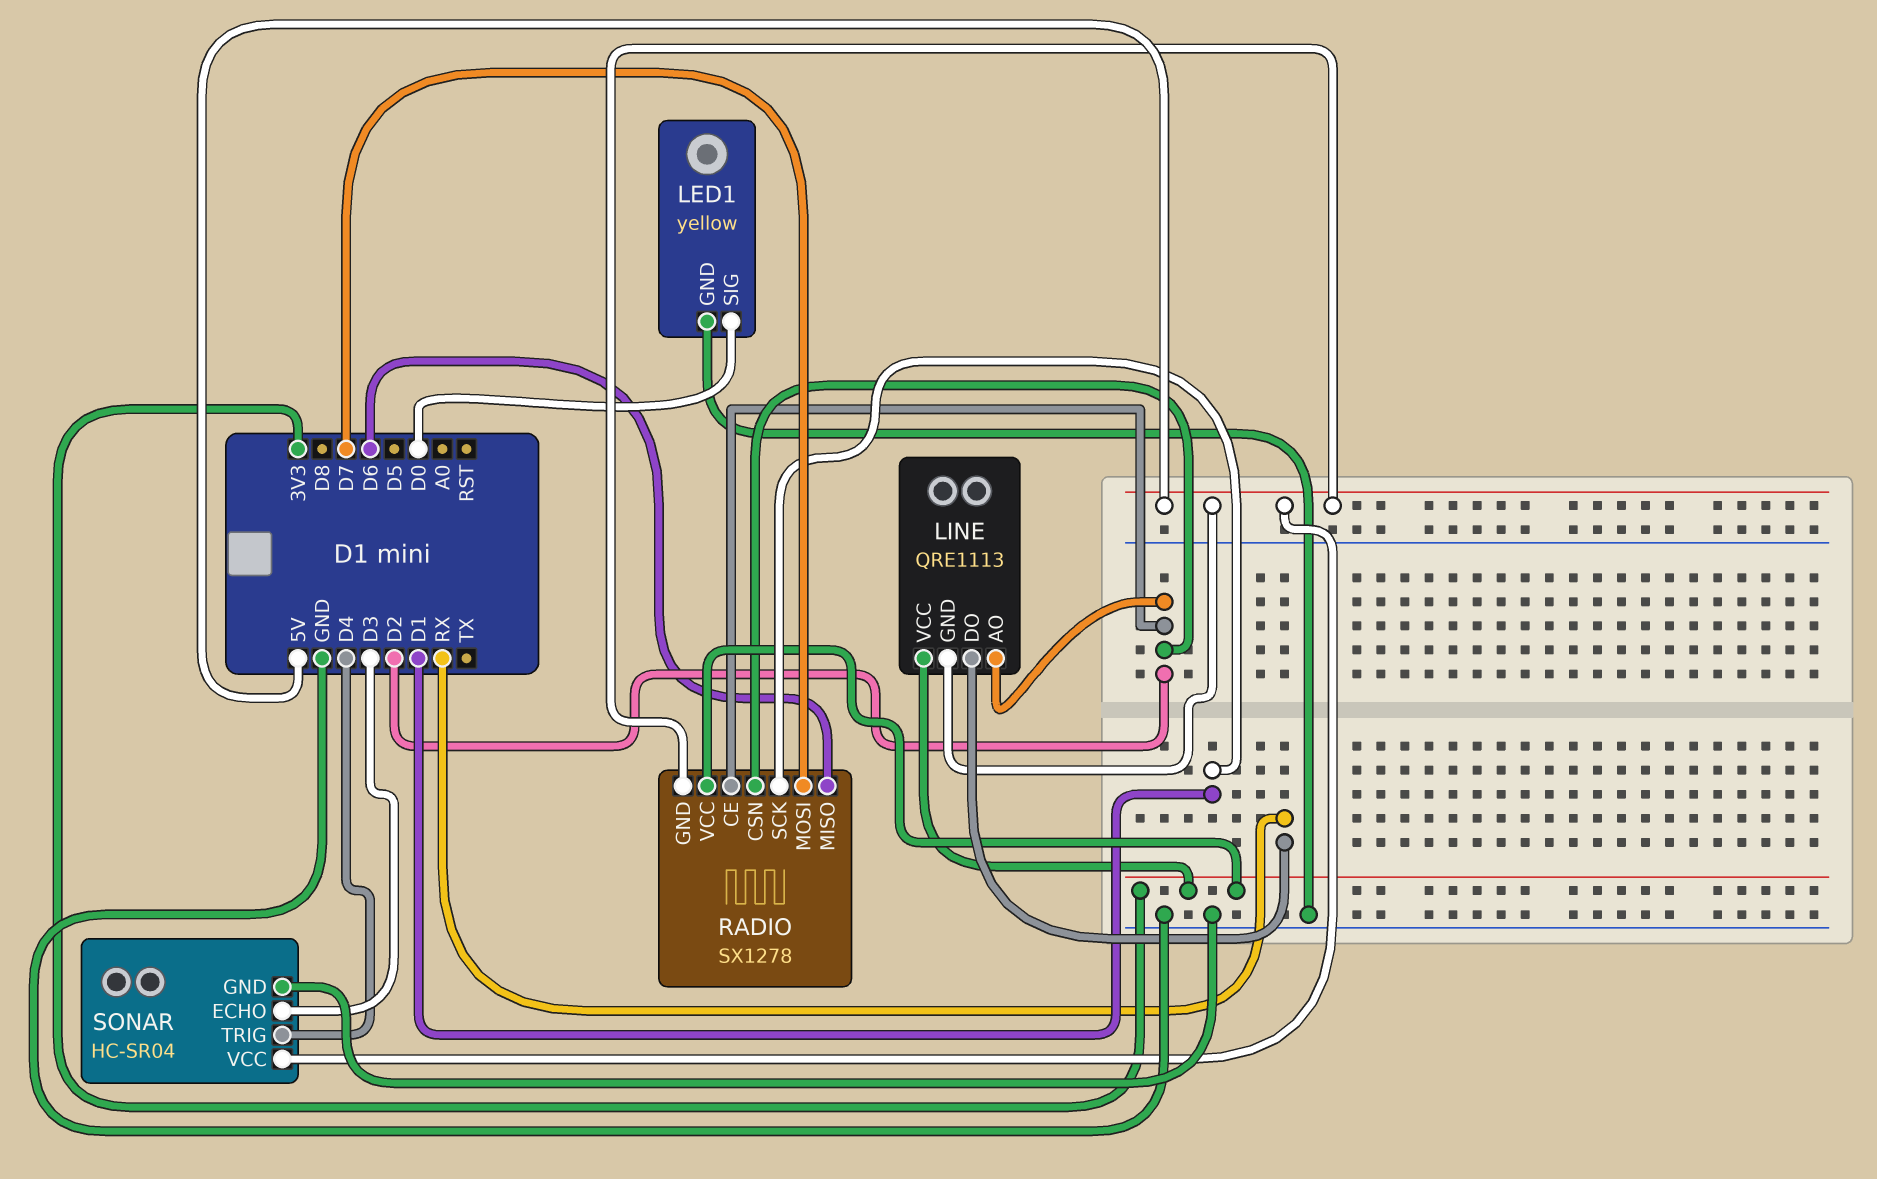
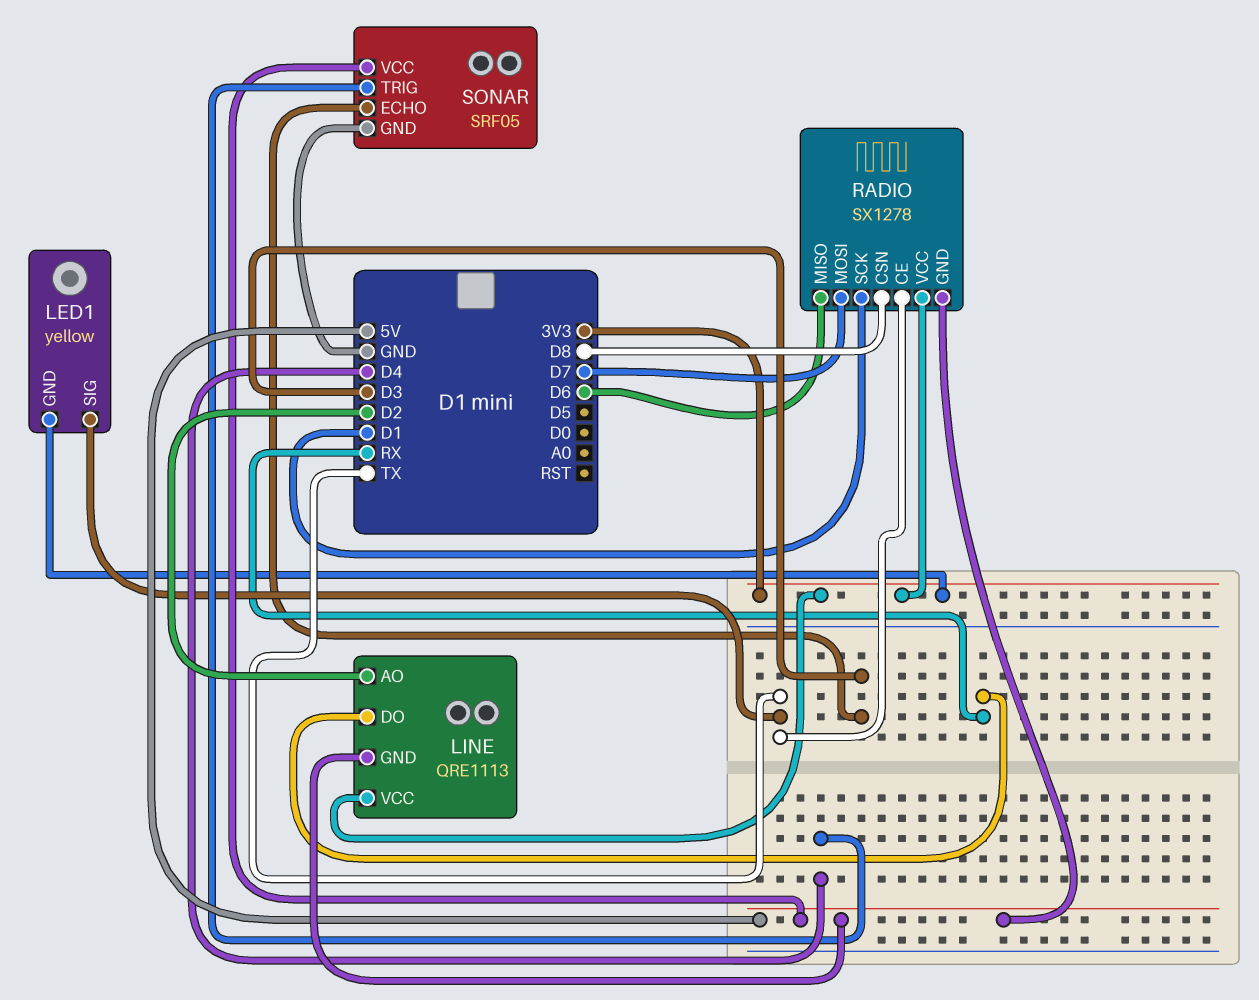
LED1 pin GND: GND -> 3V3
LED1 pin SIG: D0 -> TX
RADIO pin CE: D2 -> TX
RADIO pin CSN: D2 -> D8
SONAR: HC-SR04 -> SRF05

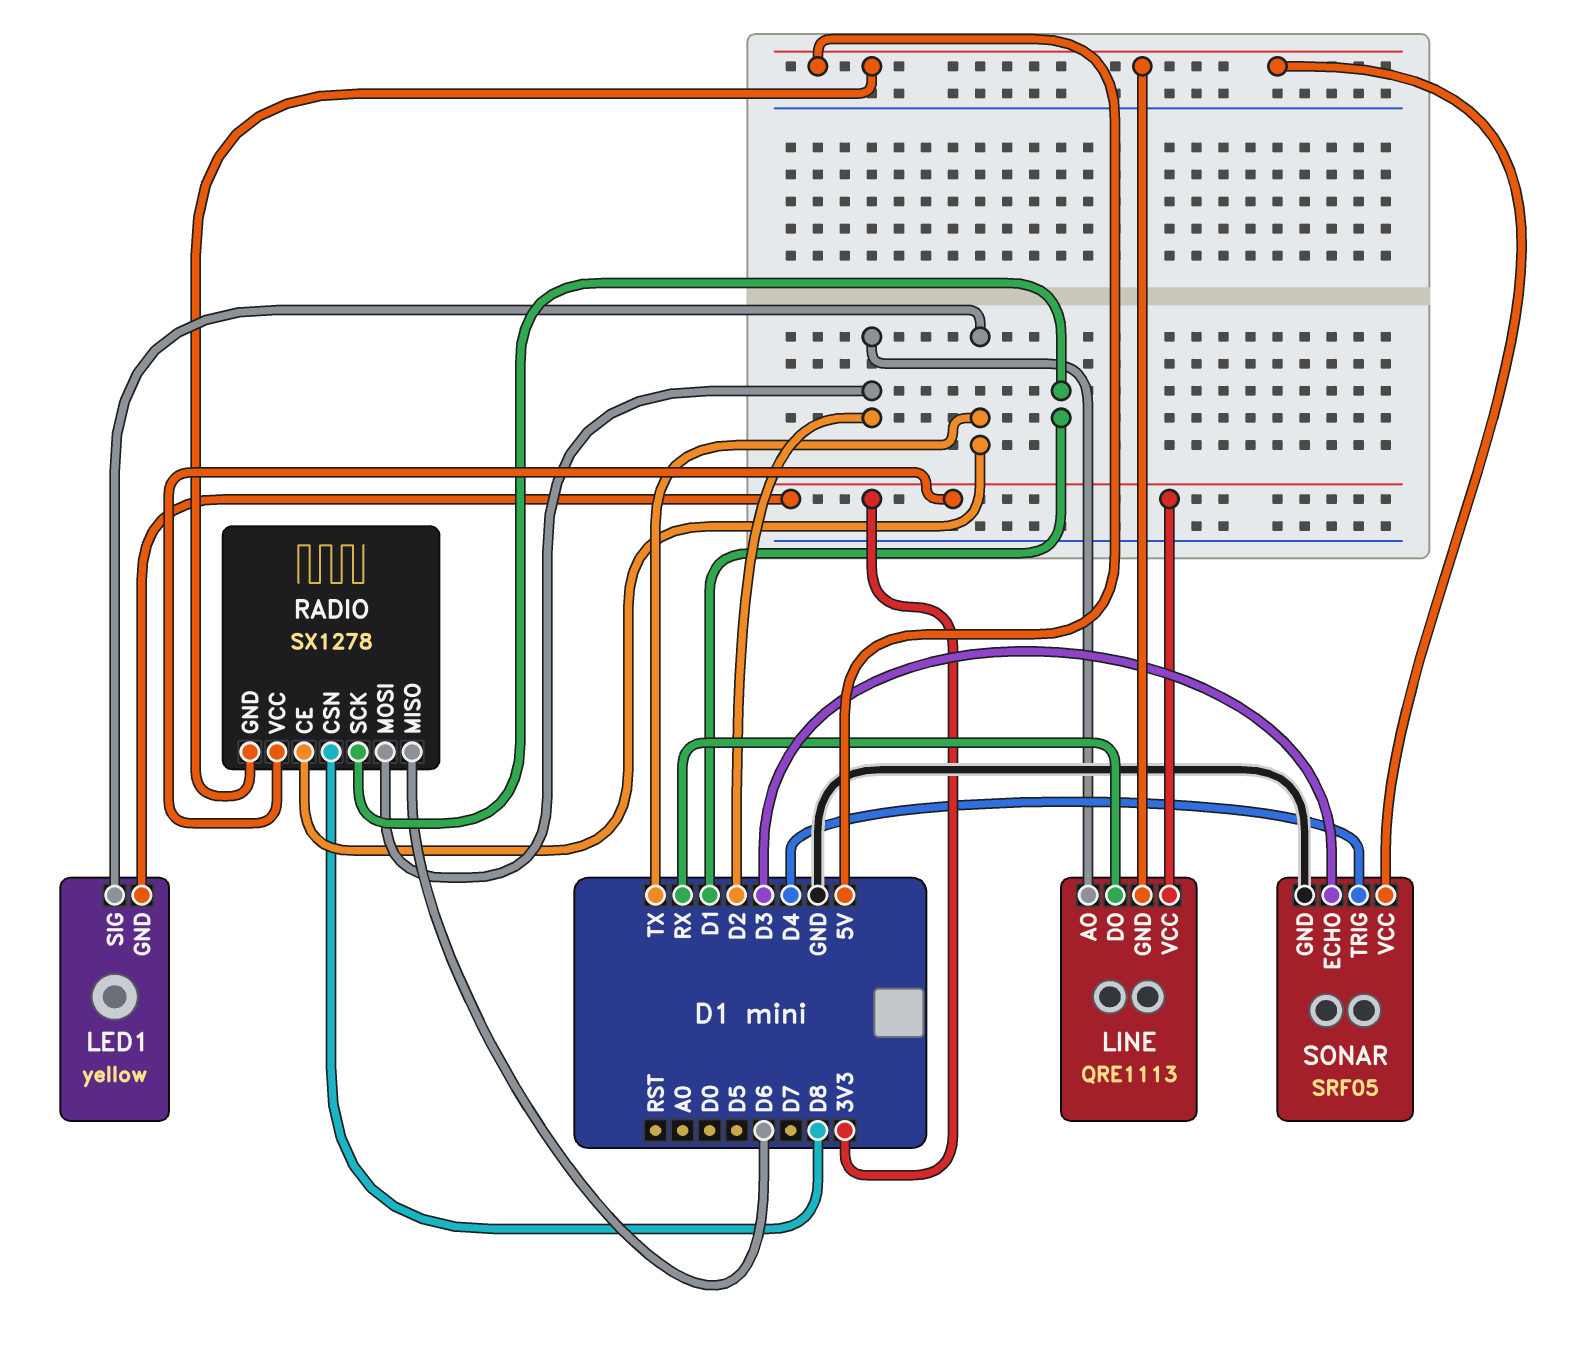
RADIO pin MOSI: D7 -> D2

